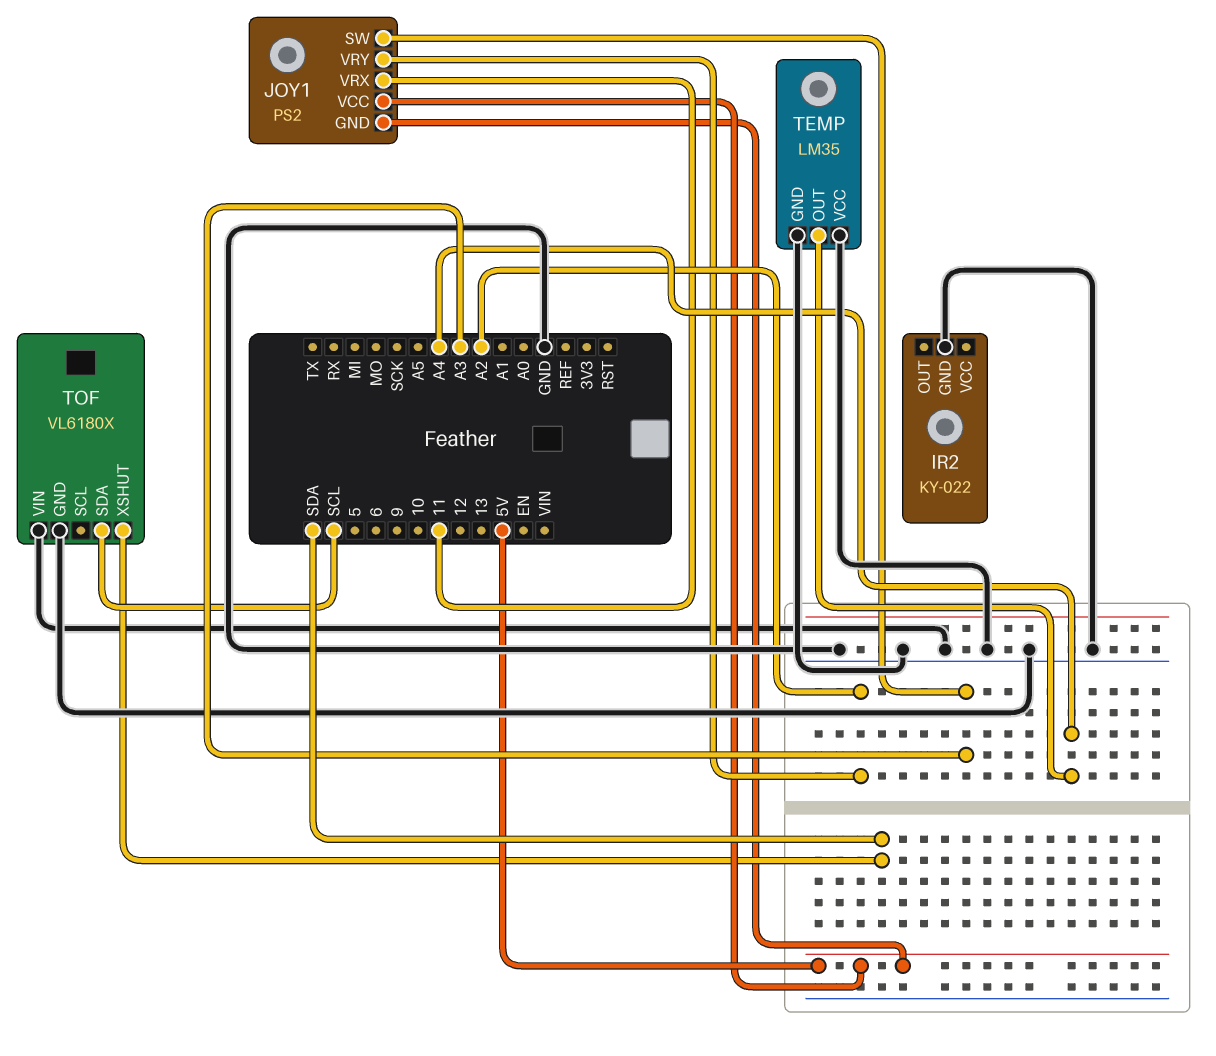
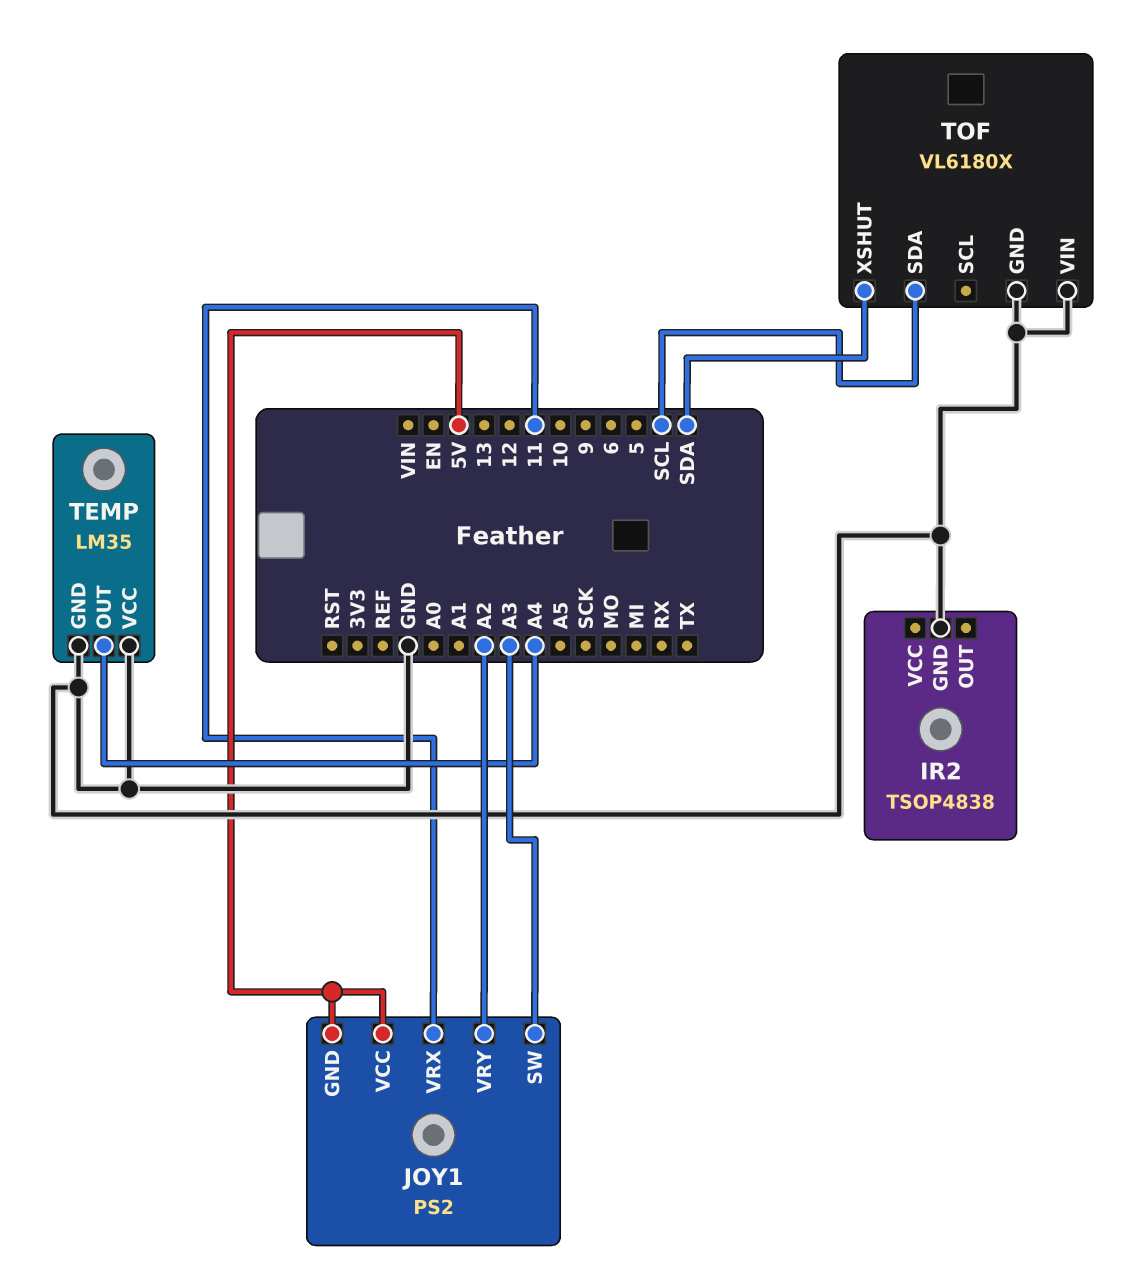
IR2: KY-022 -> TSOP4838

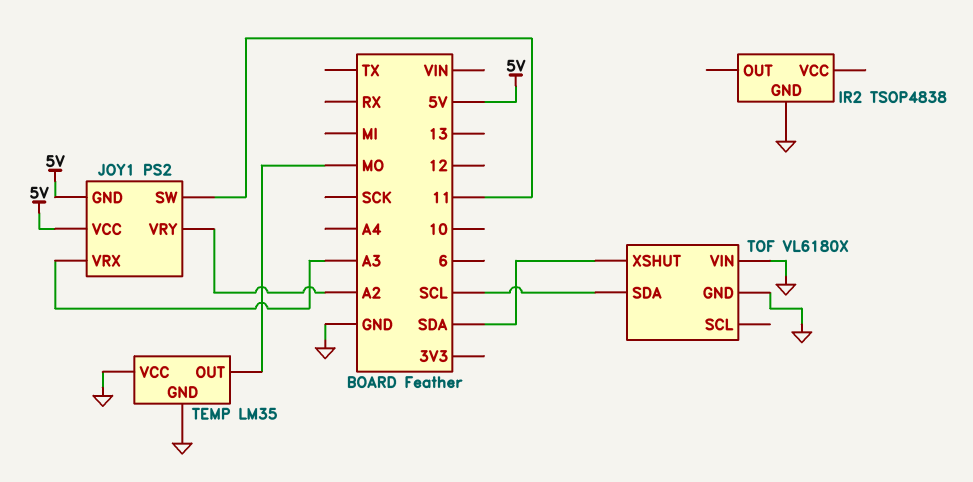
JOY1 pin SW: A3 -> 11
JOY1 pin VRX: 11 -> A3
TEMP pin OUT: A4 -> MO

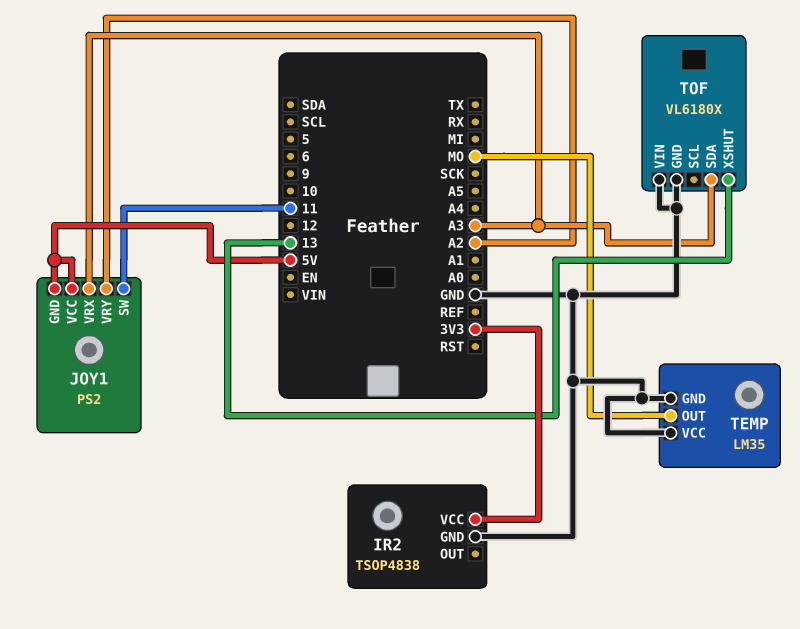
IR2 pin VCC: none -> 3V3
TOF pin SDA: SCL -> A3
TOF pin XSHUT: SDA -> 13

